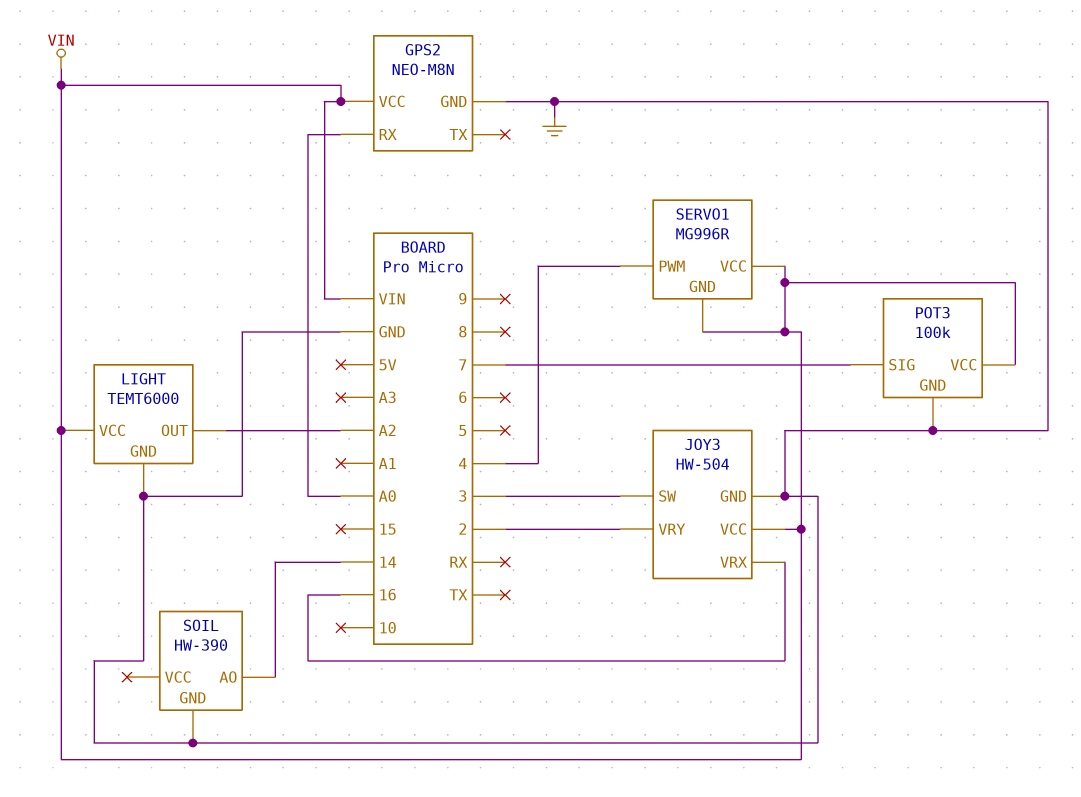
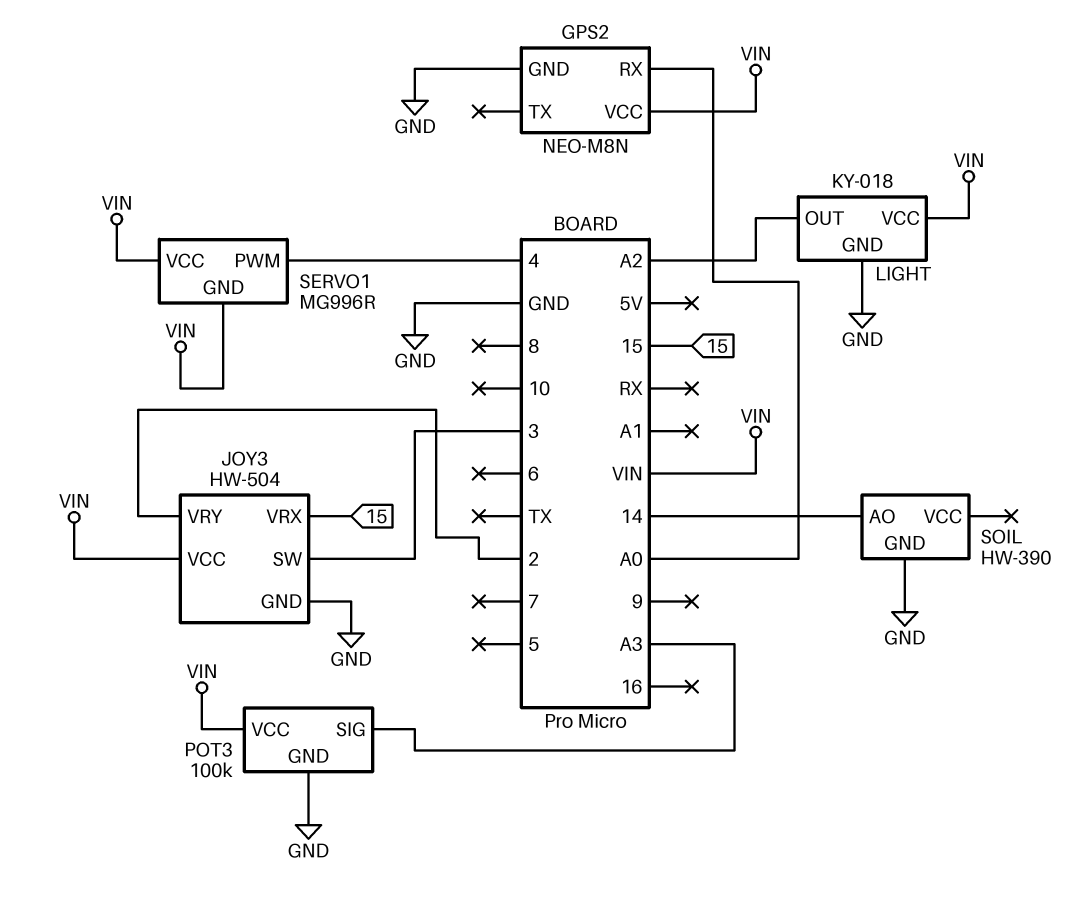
JOY3 pin VRX: 16 -> 15
LIGHT: TEMT6000 -> KY-018
POT3 pin SIG: 7 -> A3

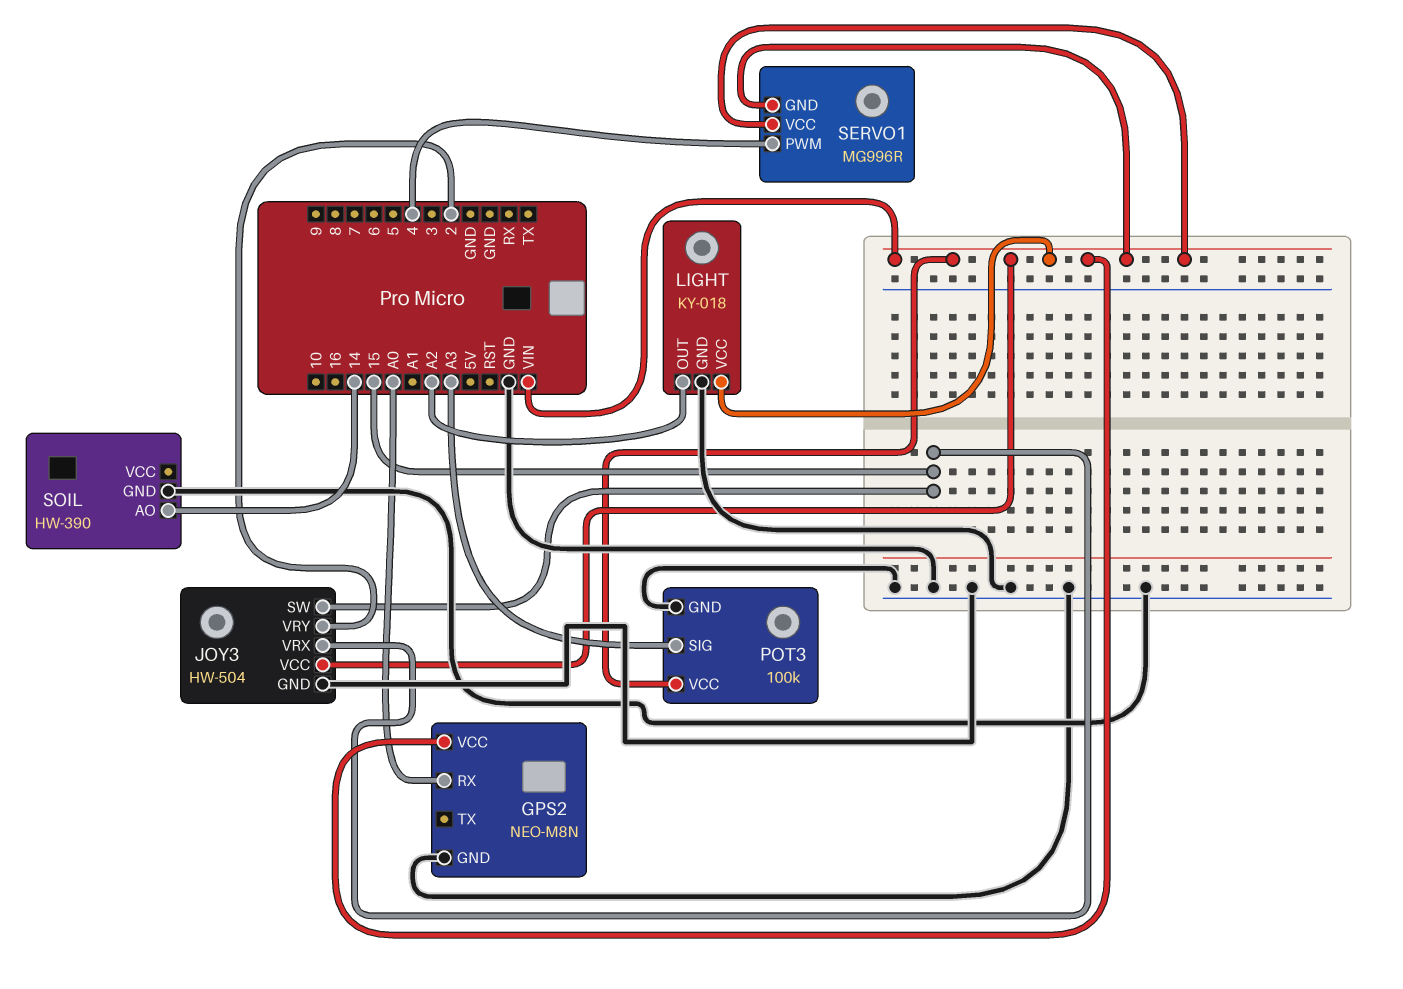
JOY3 pin SW: 3 -> 15

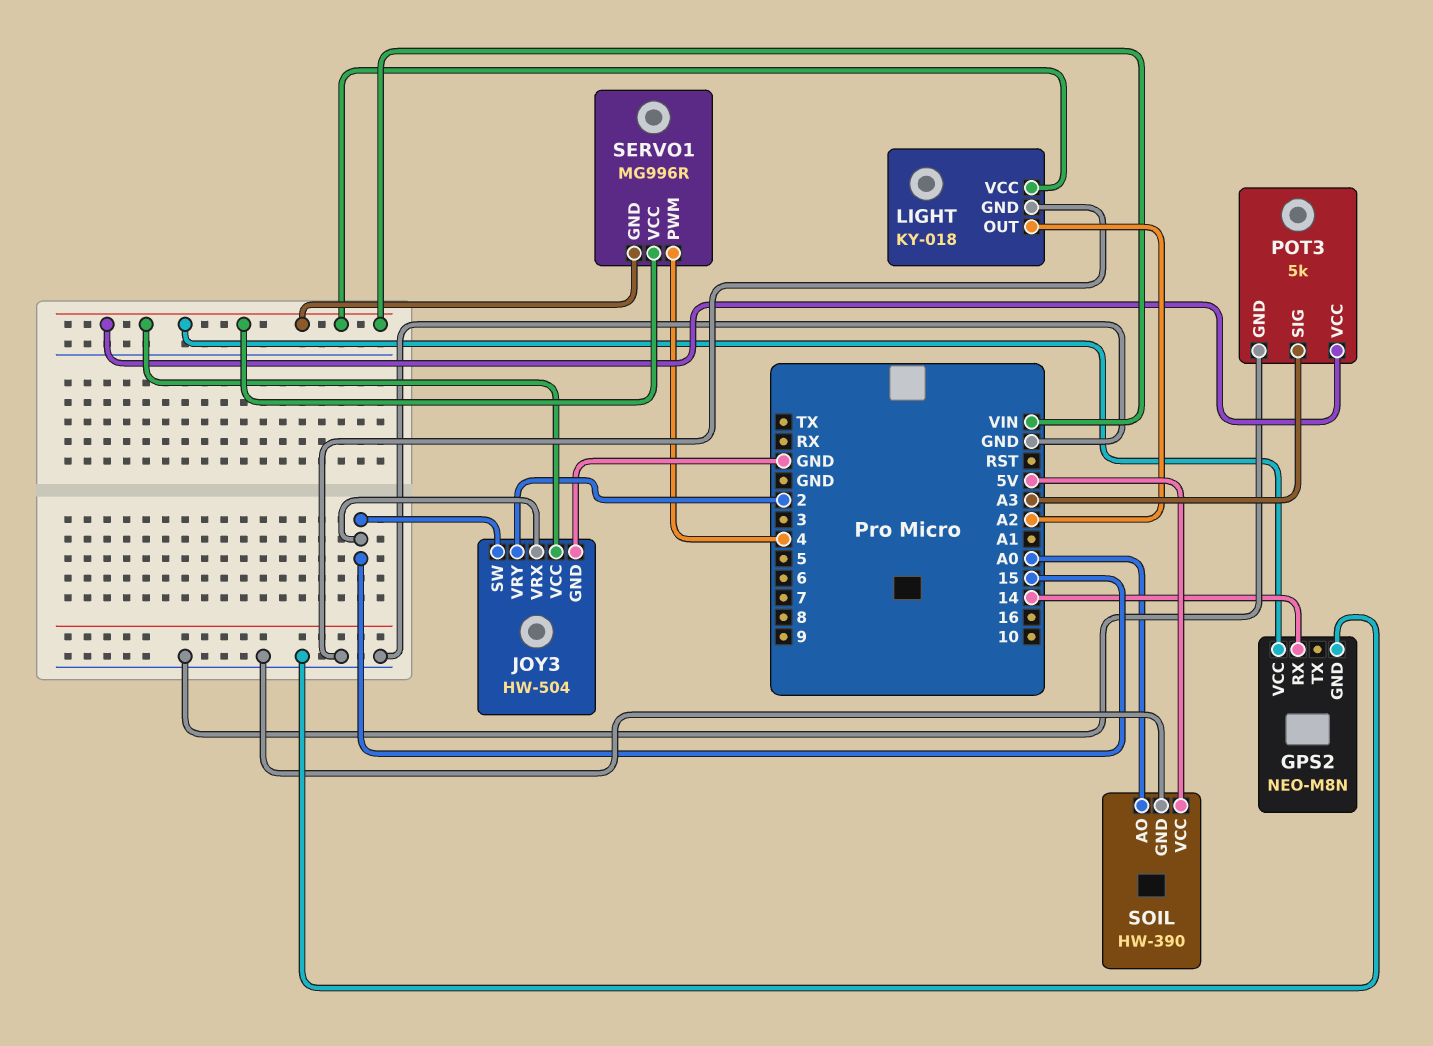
GPS2 pin RX: A0 -> 14
POT3: 100k -> 5k
SOIL pin AO: 14 -> A0
SOIL pin VCC: none -> 5V

